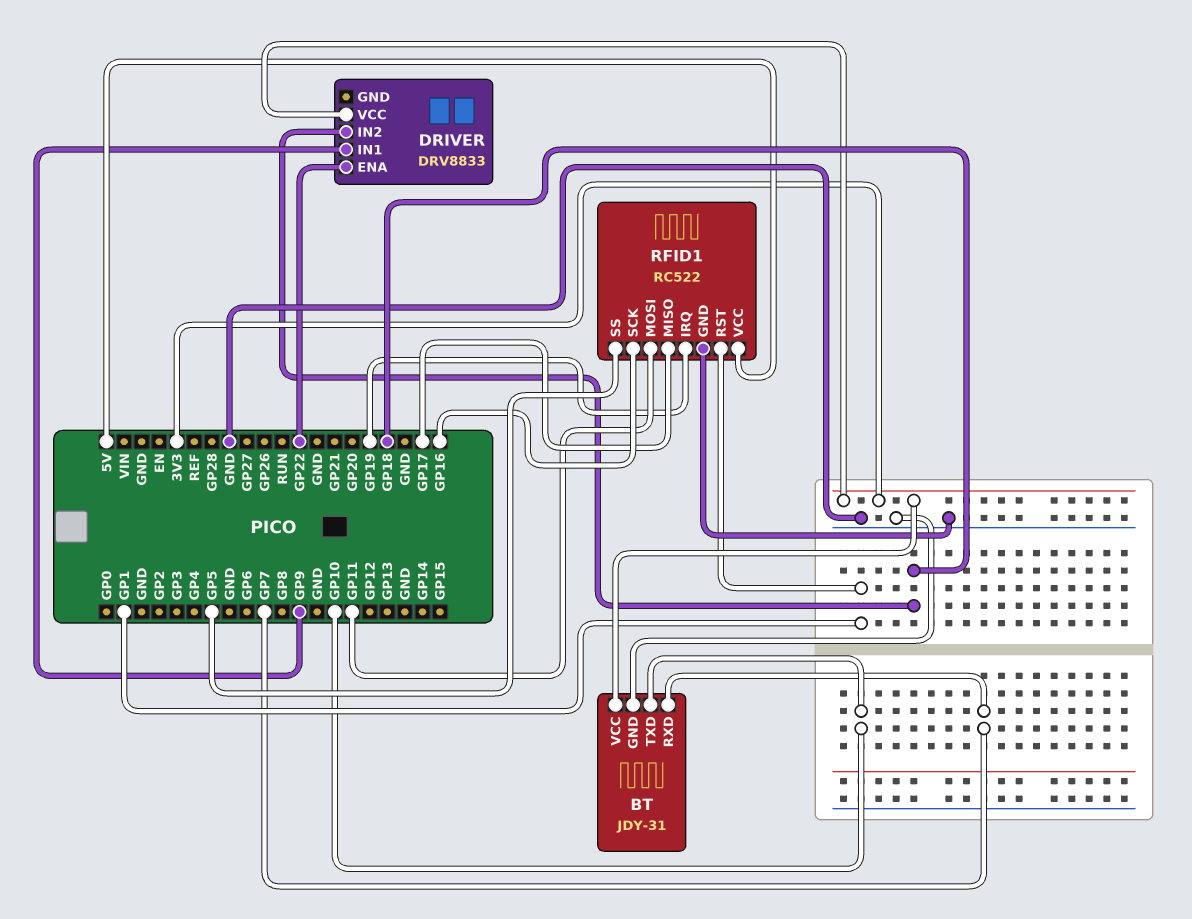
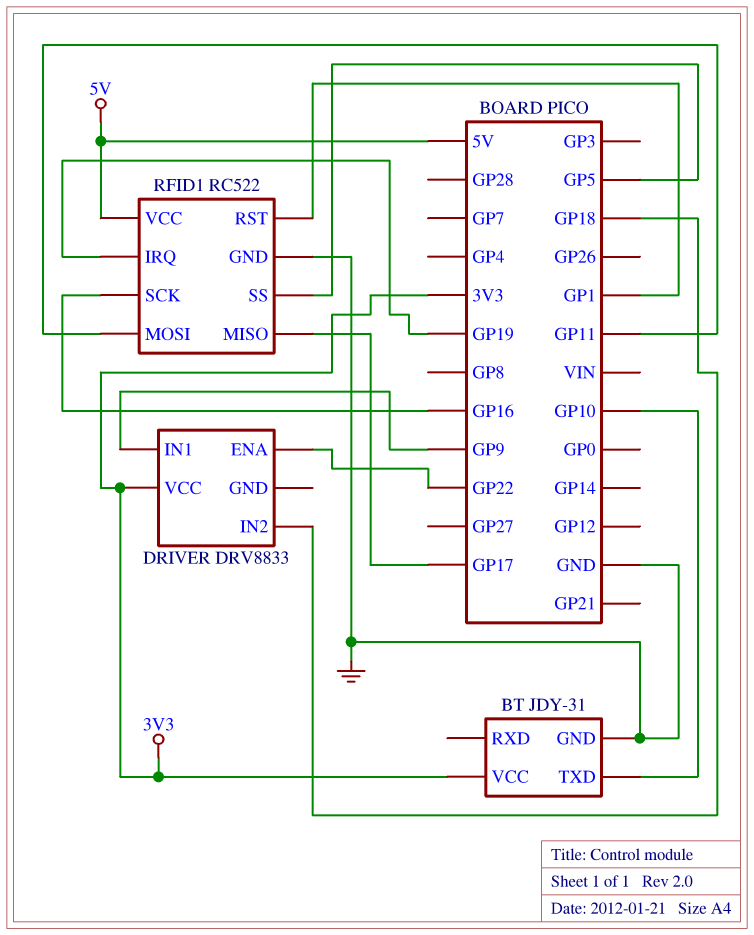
BT pin RXD: GP7 -> none

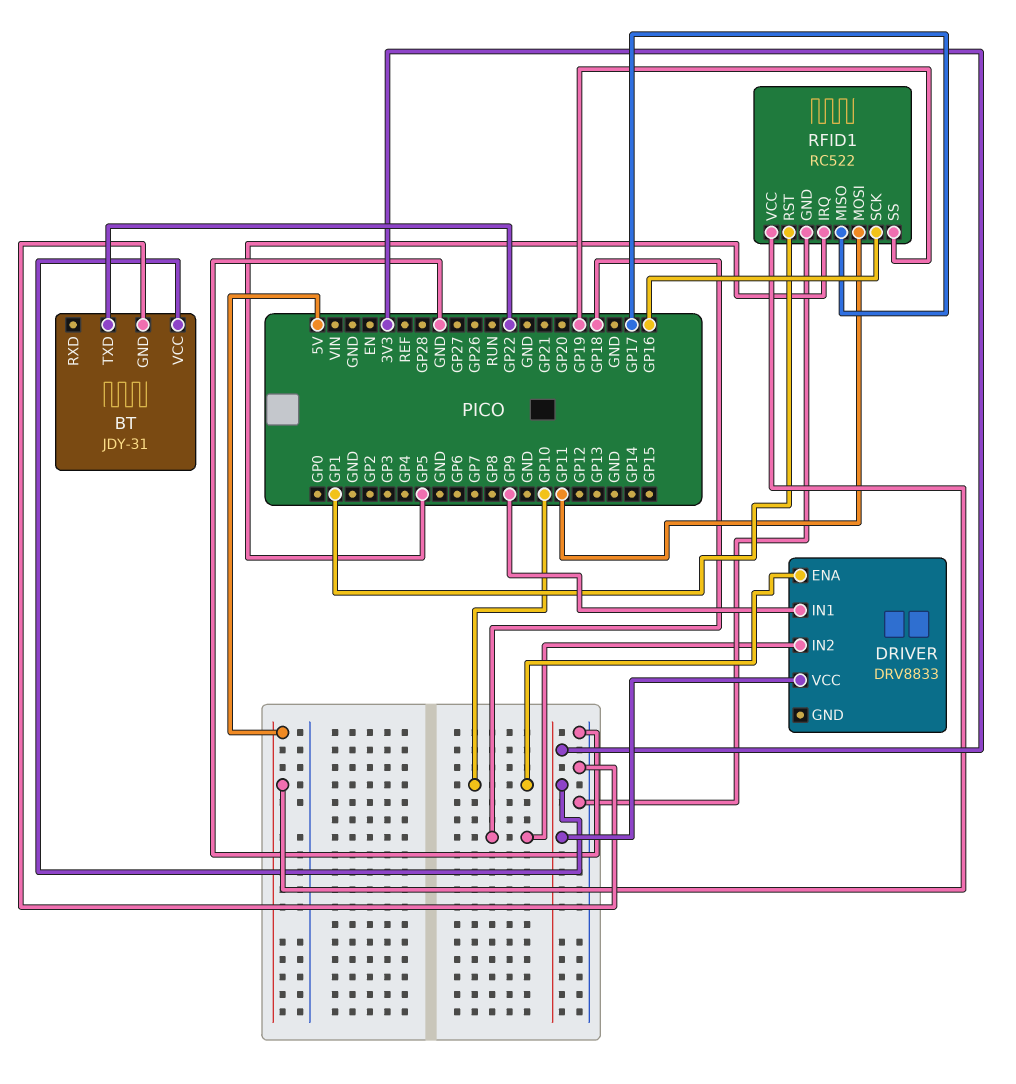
BT pin TXD: GP10 -> GP22
DRIVER pin ENA: GP22 -> GP10
RFID1 pin IRQ: GP19 -> GP5
RFID1 pin SS: GP5 -> GP19

